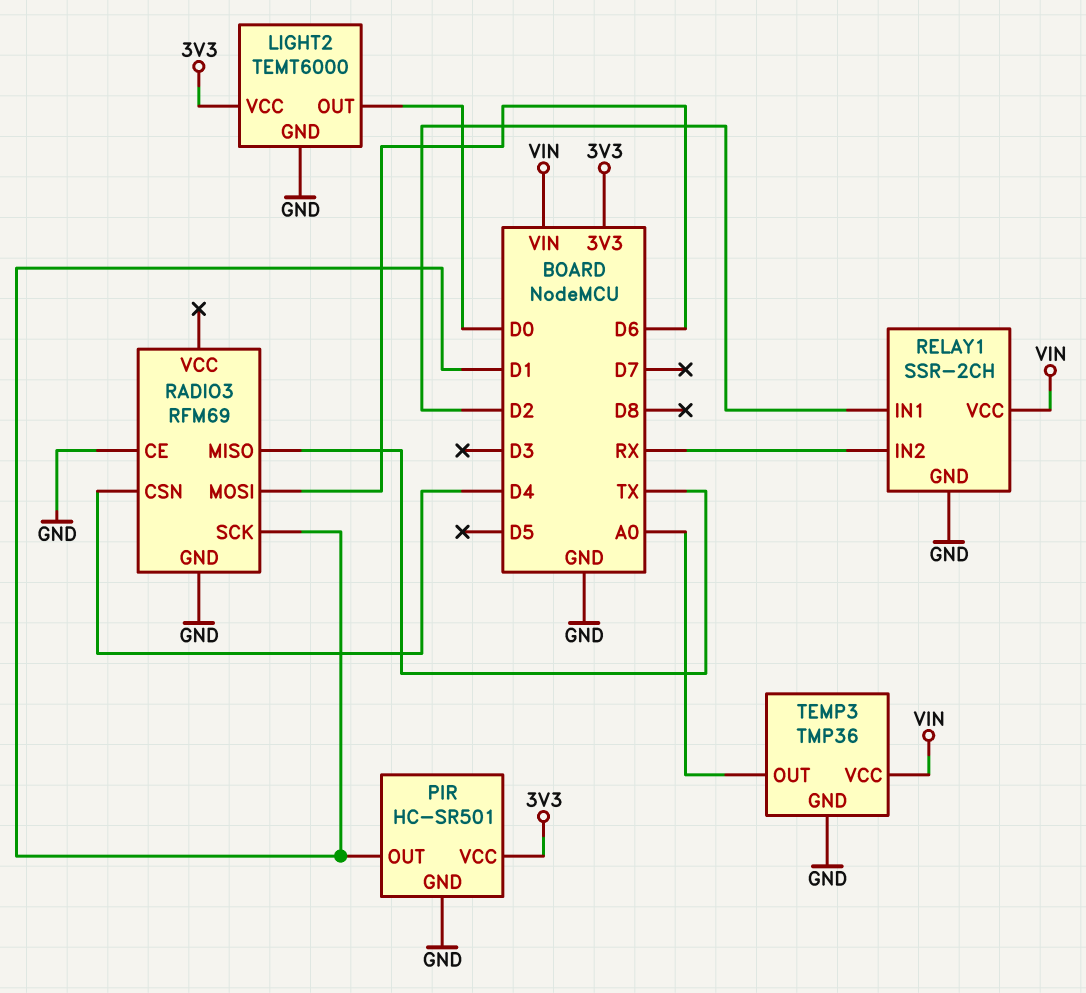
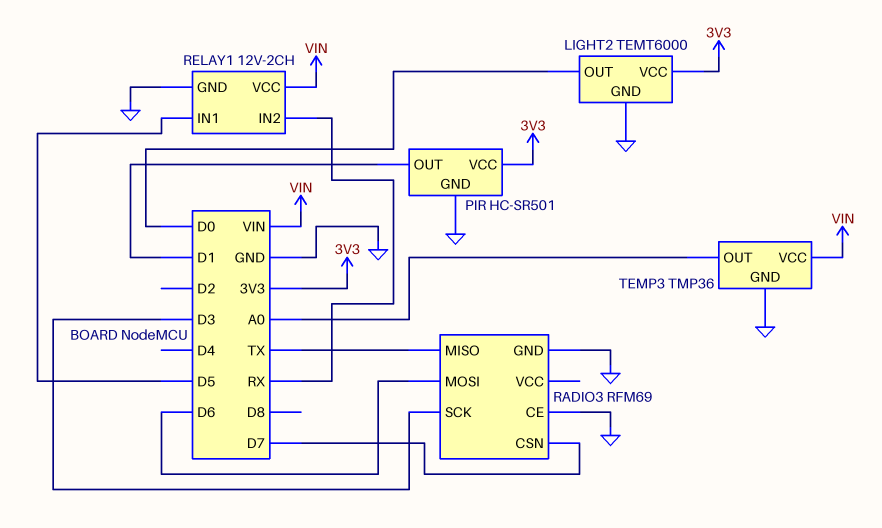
RADIO3 pin CSN: D4 -> D7
RADIO3 pin SCK: D1 -> D3
RELAY1: SSR-2CH -> 12V-2CH
RELAY1 pin IN1: D2 -> D5

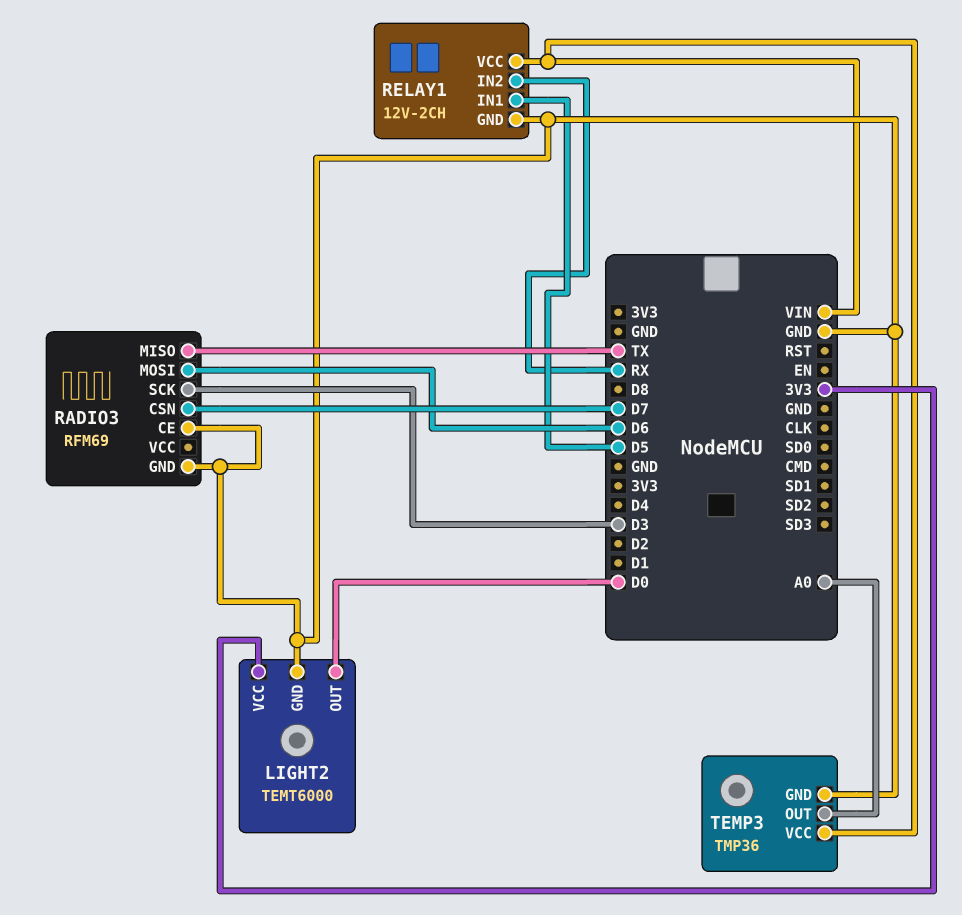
PIR: HC-SR501 -> none
PIR pin GND: GND -> none
PIR pin OUT: D1 -> none
PIR pin VCC: 3V3 -> none

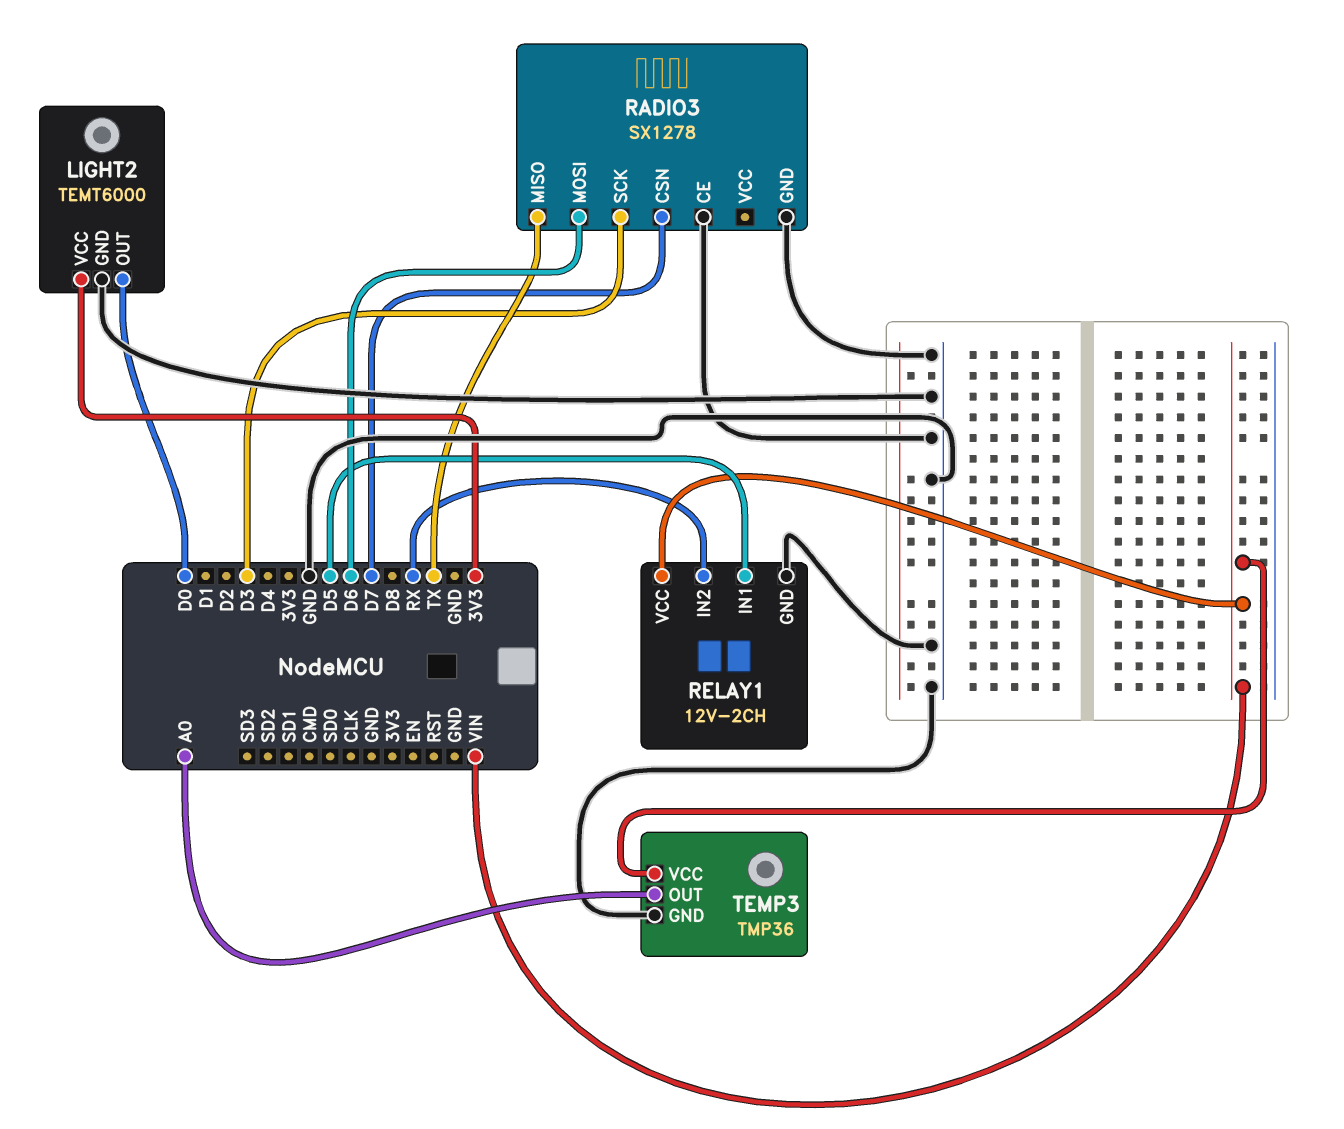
RADIO3: RFM69 -> SX1278

